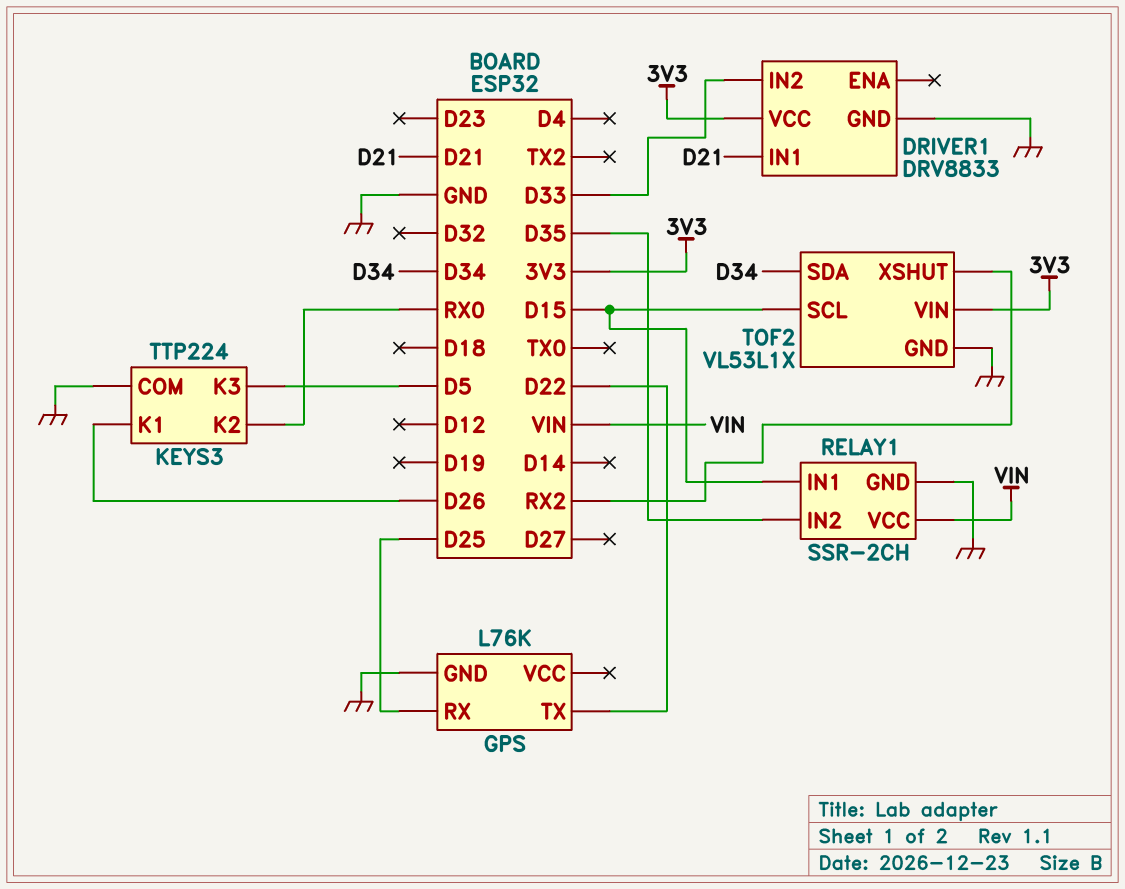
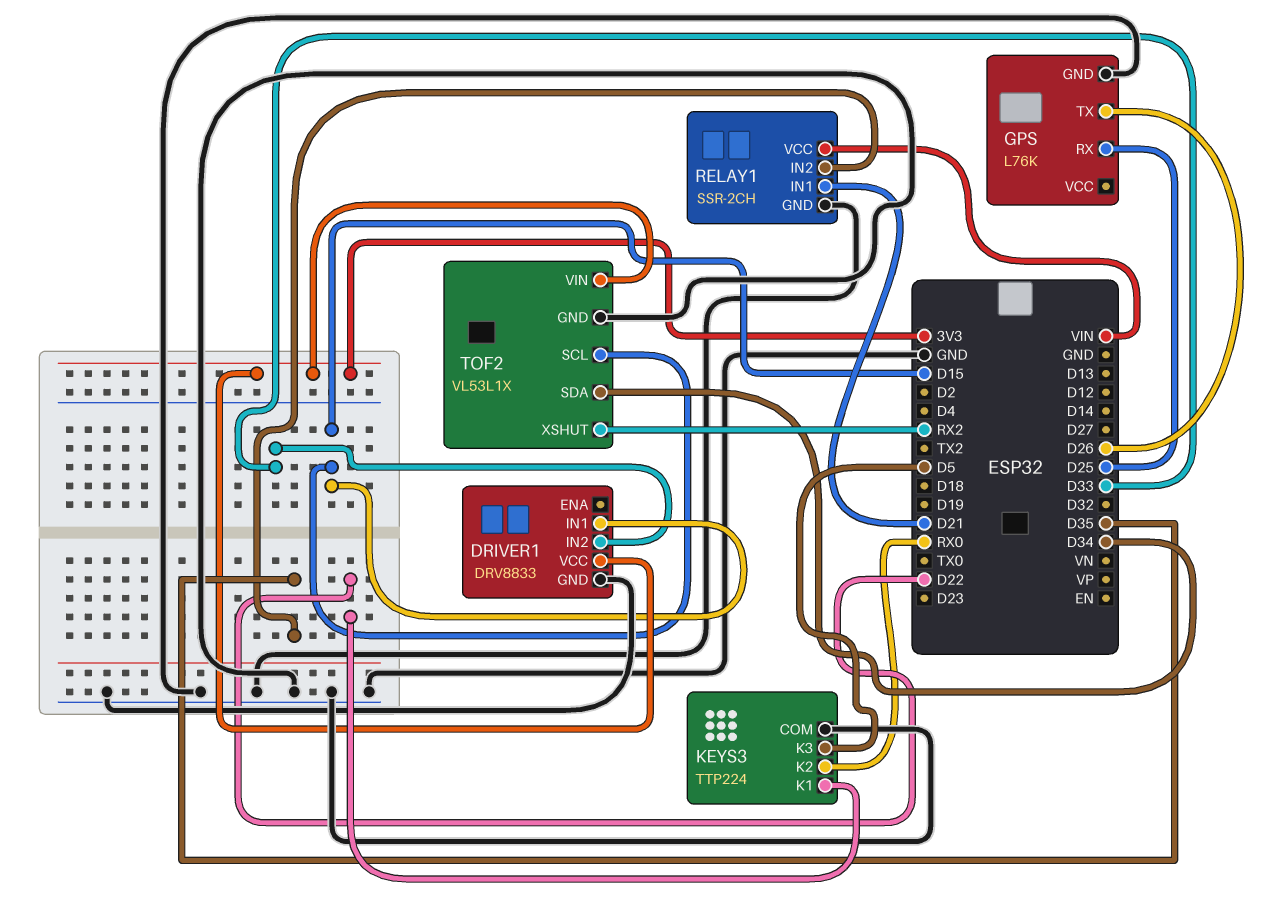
DRIVER1 pin IN1: D21 -> D15
GPS pin TX: D22 -> D26
KEYS3 pin K1: D26 -> D22
RELAY1 pin IN1: D15 -> D21

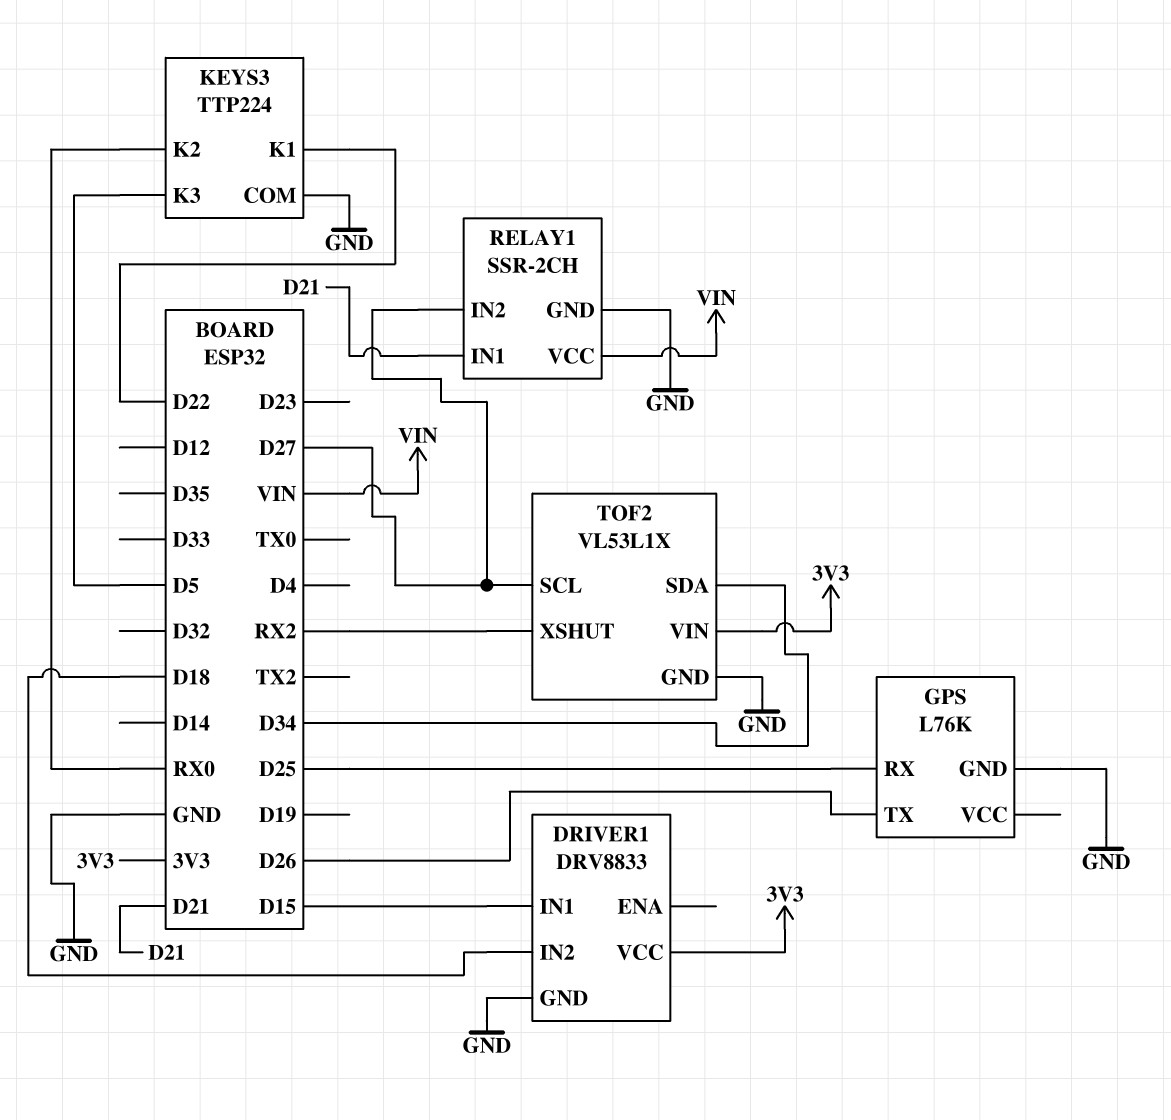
DRIVER1 pin IN2: D33 -> D18
RELAY1 pin IN2: D35 -> D27
TOF2 pin SCL: D15 -> D27

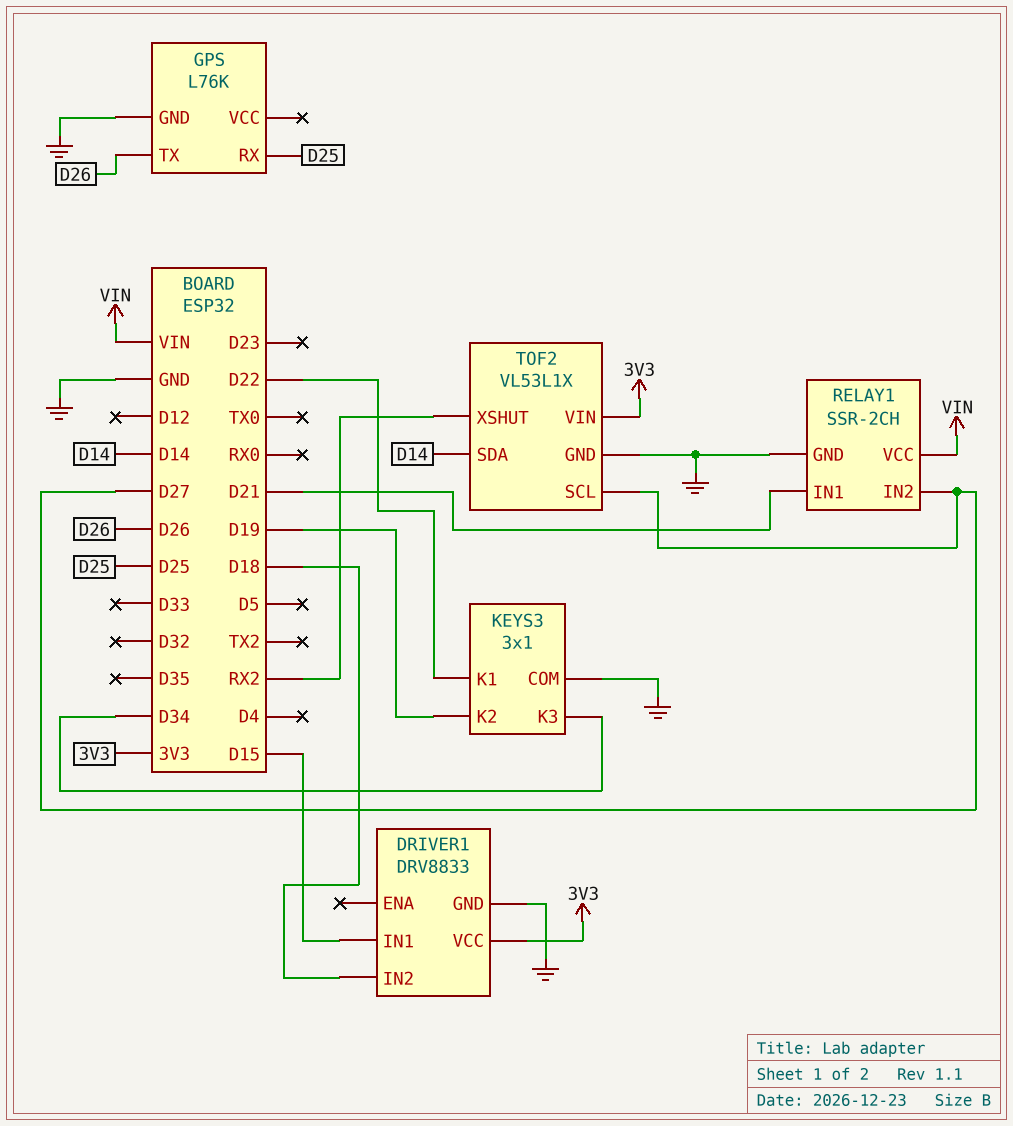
KEYS3: TTP224 -> 3x1
KEYS3 pin K2: RX0 -> D19
KEYS3 pin K3: D5 -> D34
TOF2 pin SDA: D34 -> D14

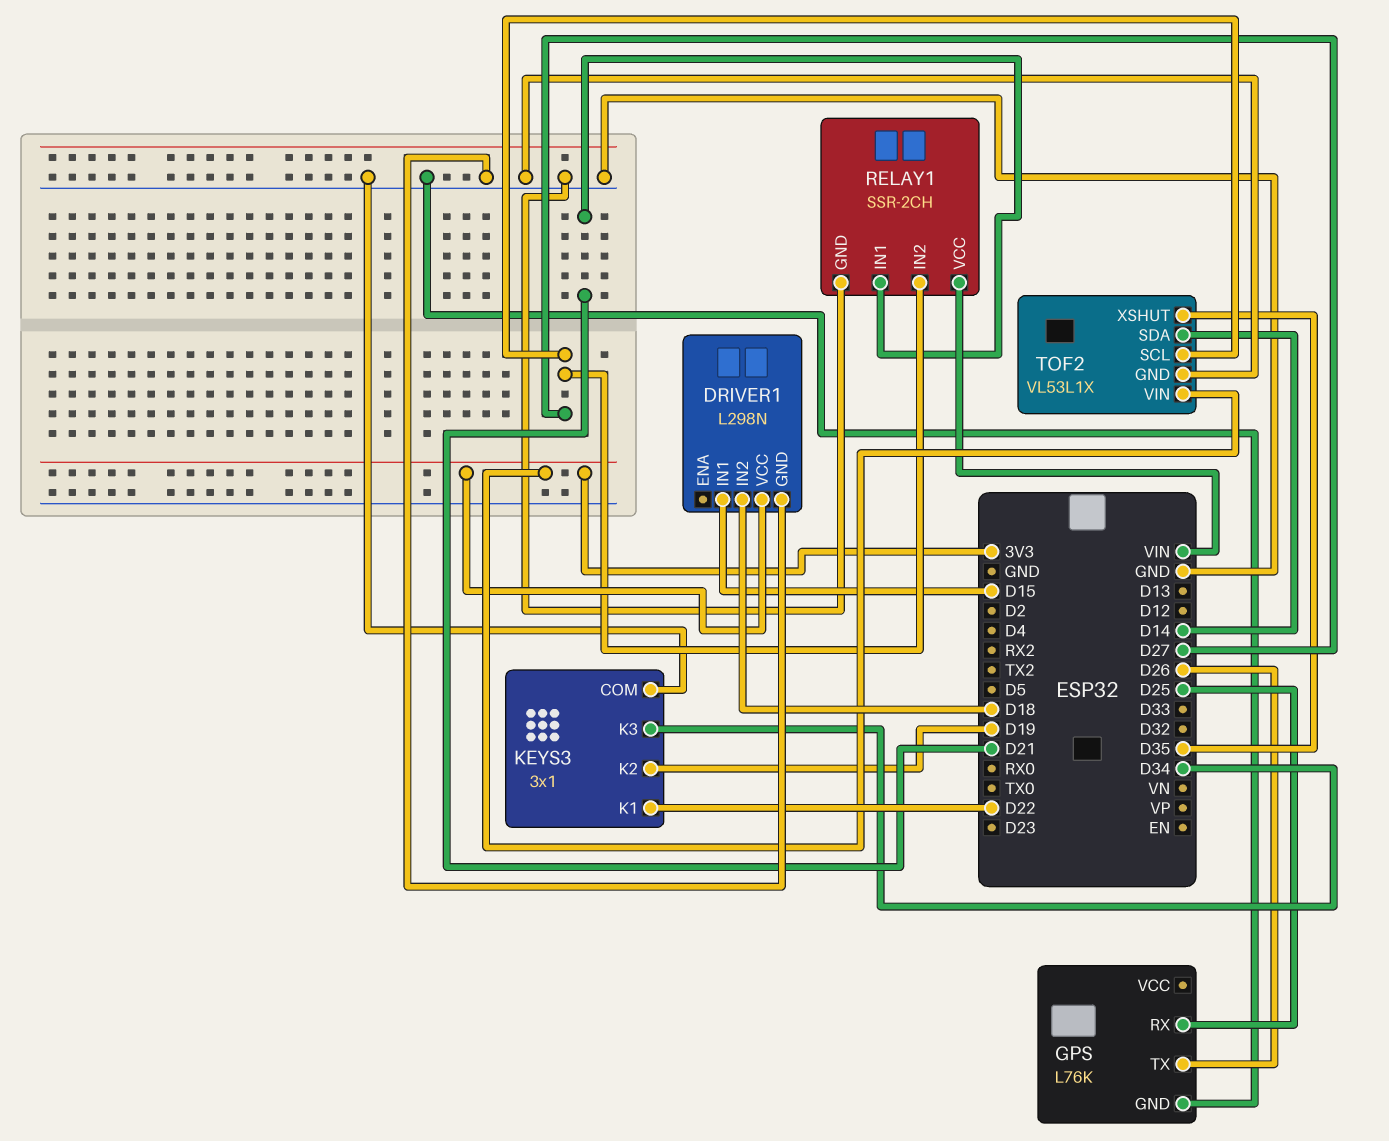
DRIVER1: DRV8833 -> L298N
TOF2 pin XSHUT: RX2 -> D35

